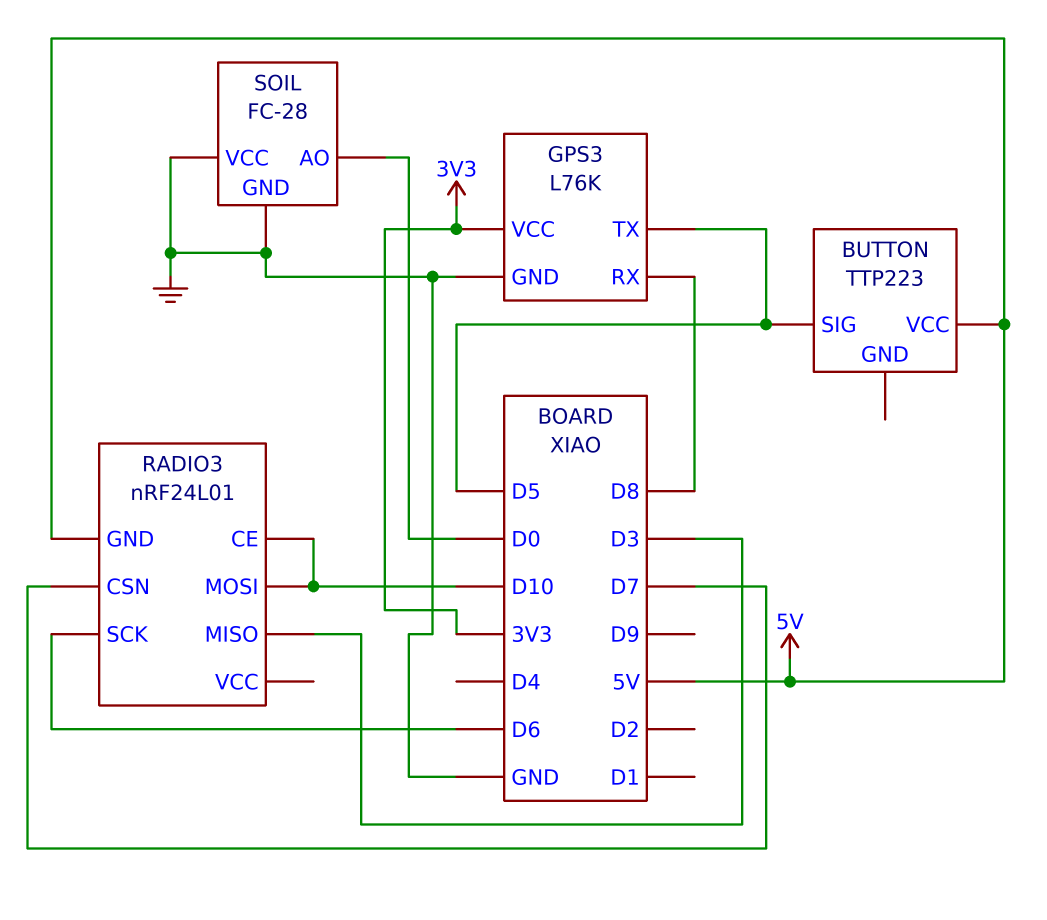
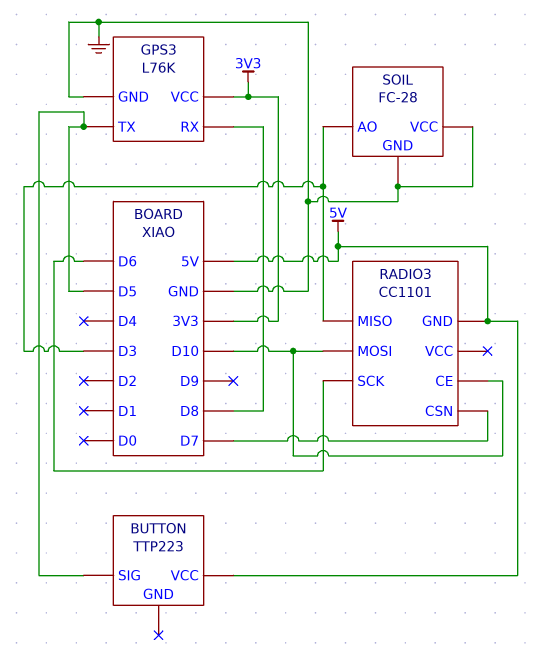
RADIO3: nRF24L01 -> CC1101
SOIL pin AO: D0 -> D3

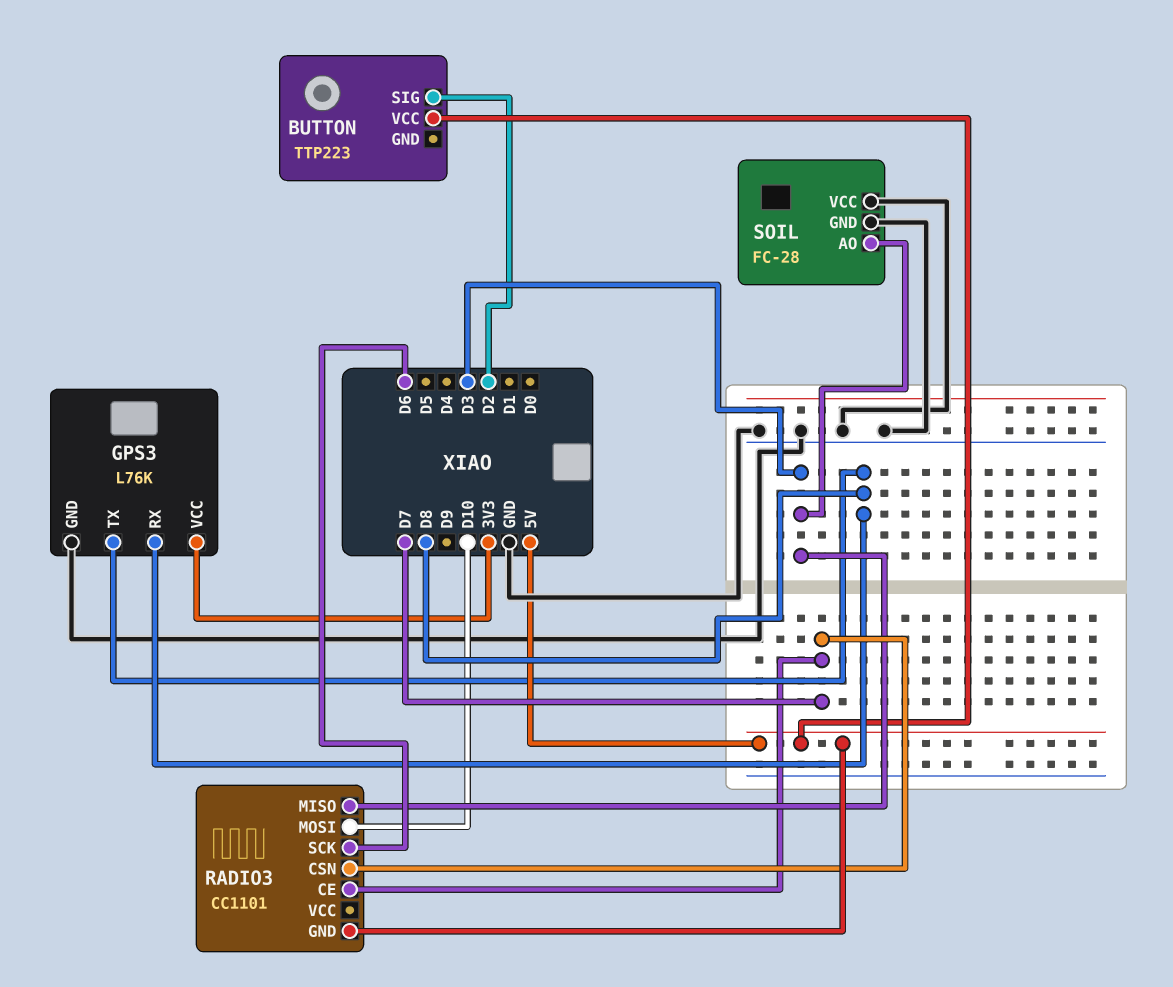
BUTTON pin SIG: D5 -> D2
GPS3 pin TX: D5 -> D8
RADIO3 pin CE: D10 -> D7

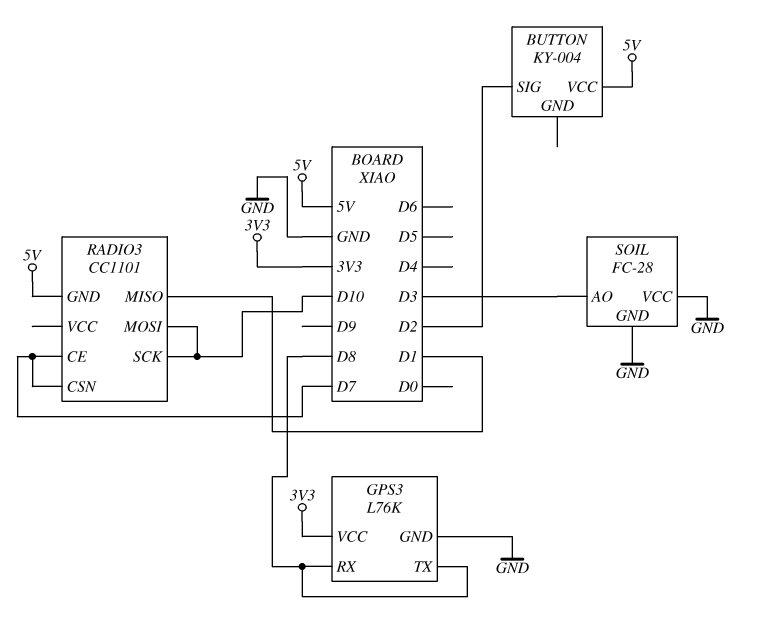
BUTTON: TTP223 -> KY-004
RADIO3 pin MISO: D3 -> D1
RADIO3 pin SCK: D6 -> D10

